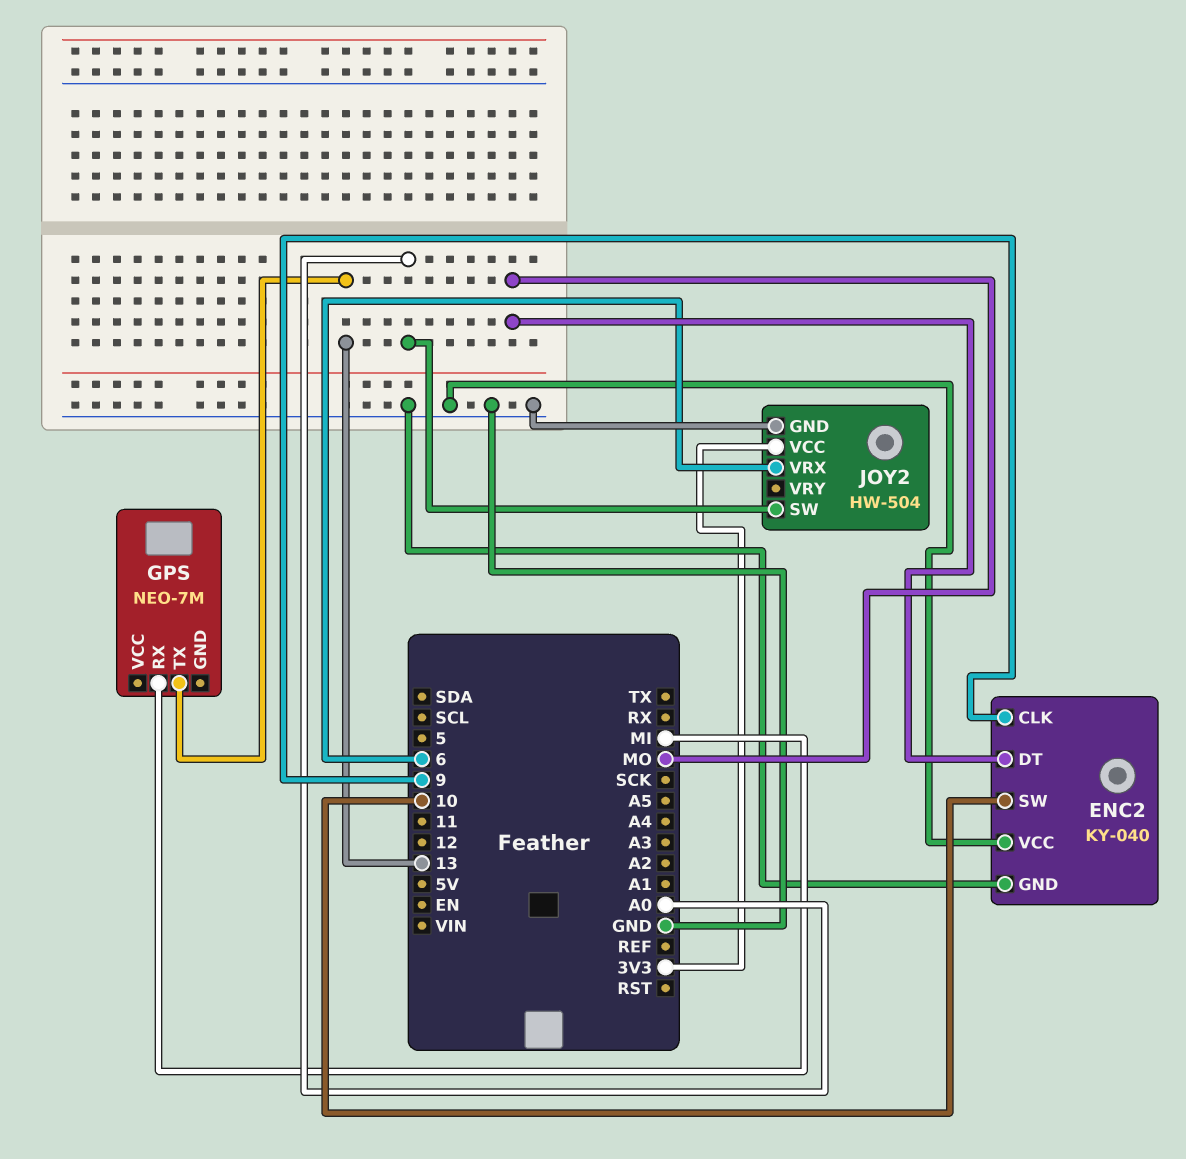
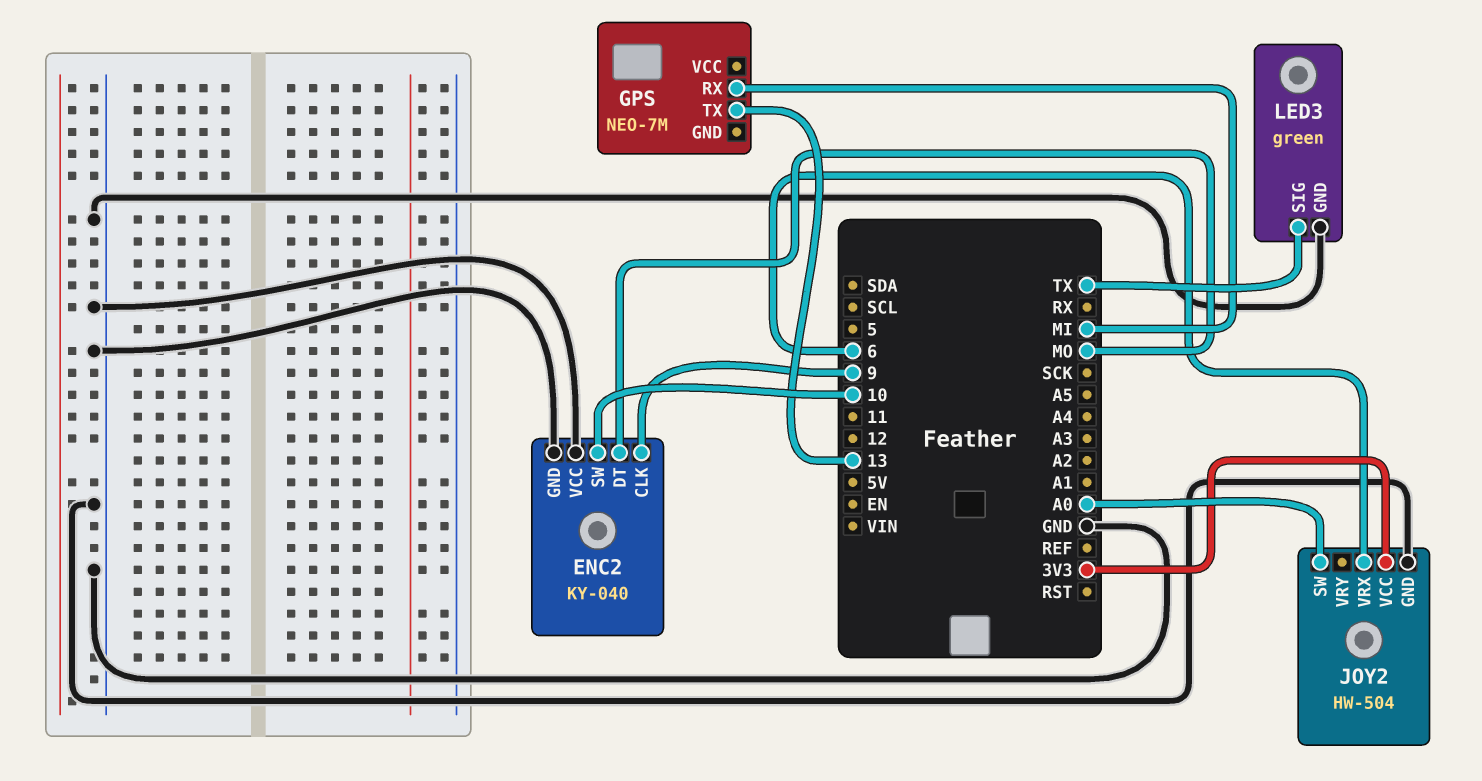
LED3: none -> green
LED3 pin GND: none -> GND
LED3 pin SIG: none -> TX

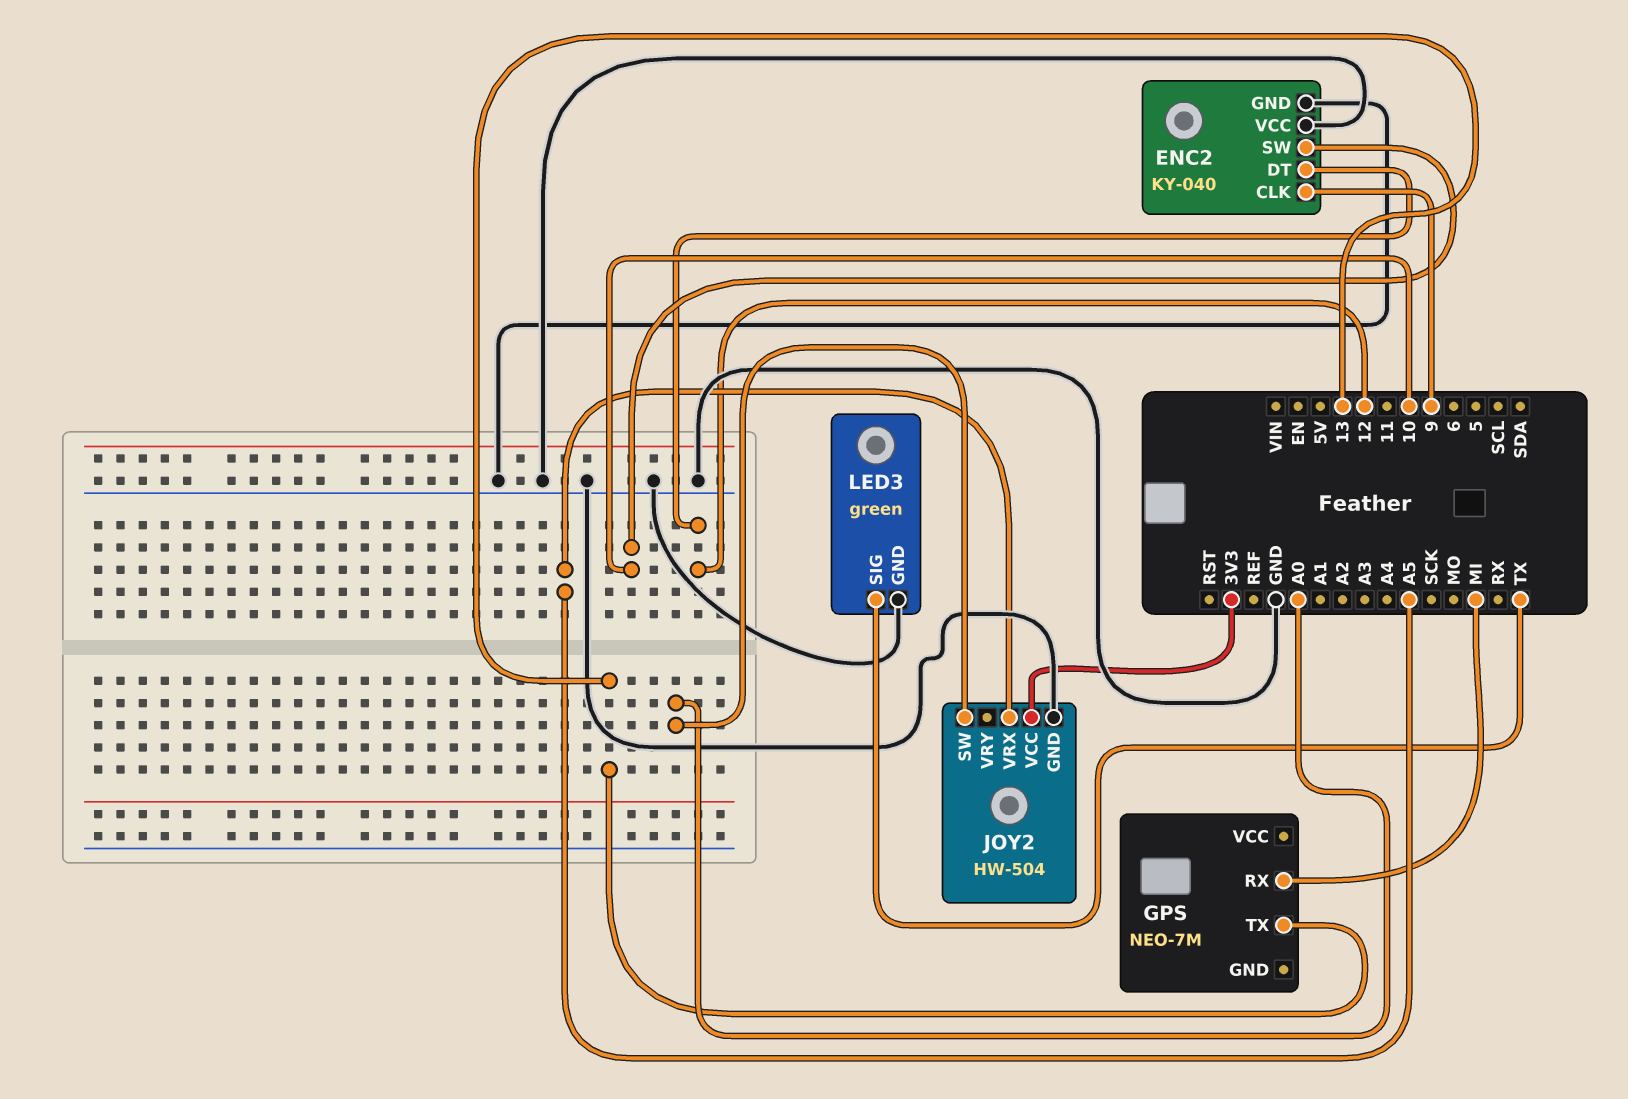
ENC2 pin DT: MO -> 12
JOY2 pin VRX: 6 -> A5

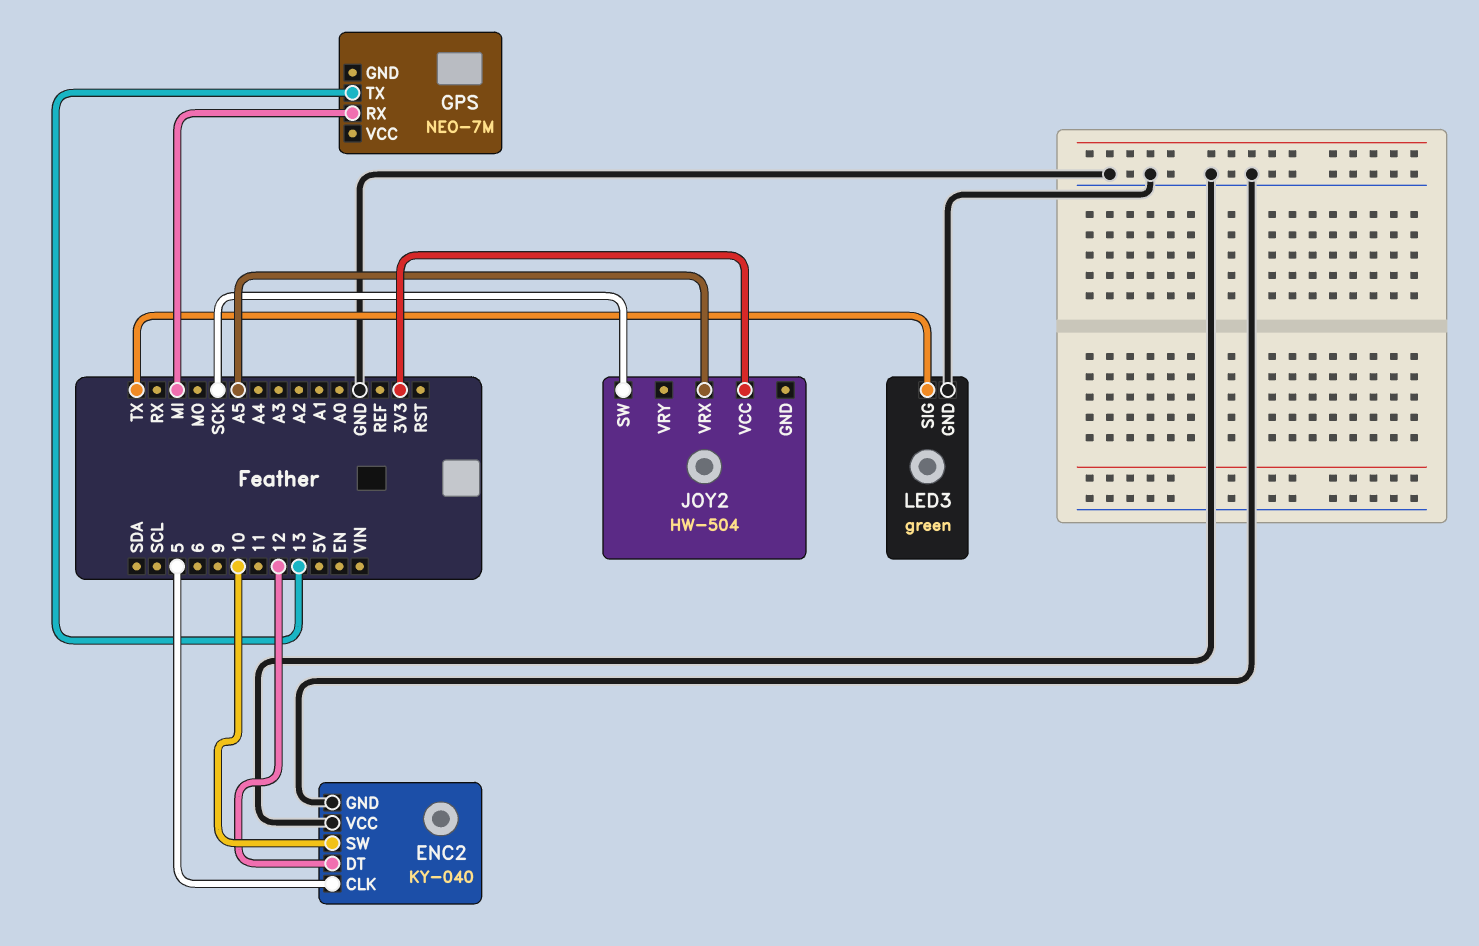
ENC2 pin CLK: 9 -> 5
JOY2 pin GND: GND -> none
JOY2 pin SW: A0 -> SCK

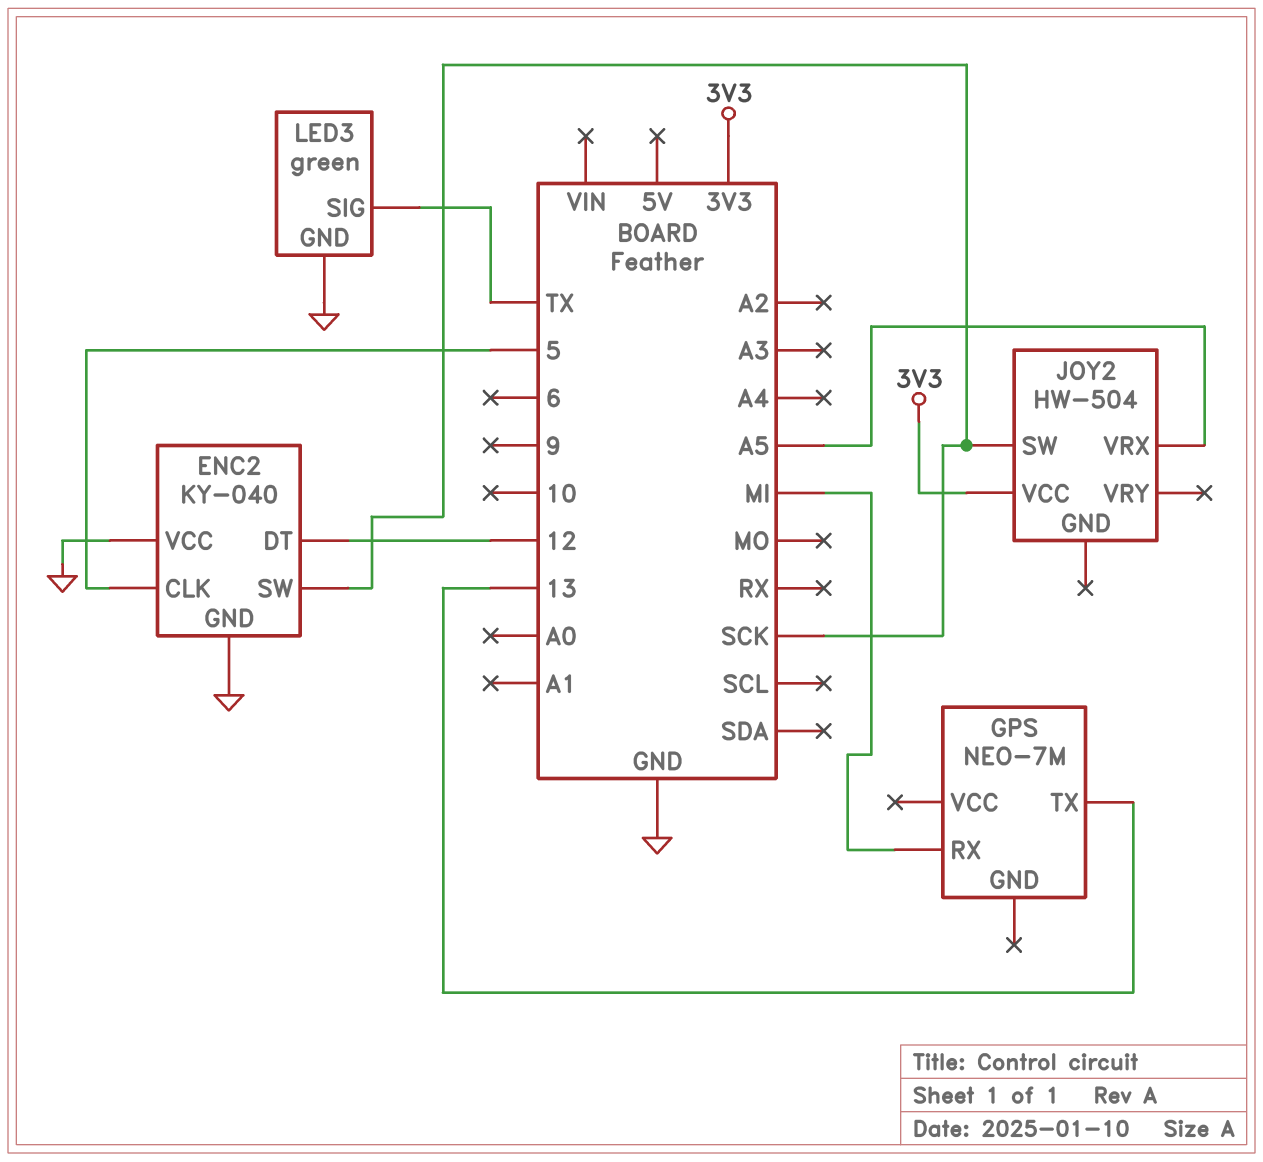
ENC2 pin SW: 10 -> SCK

